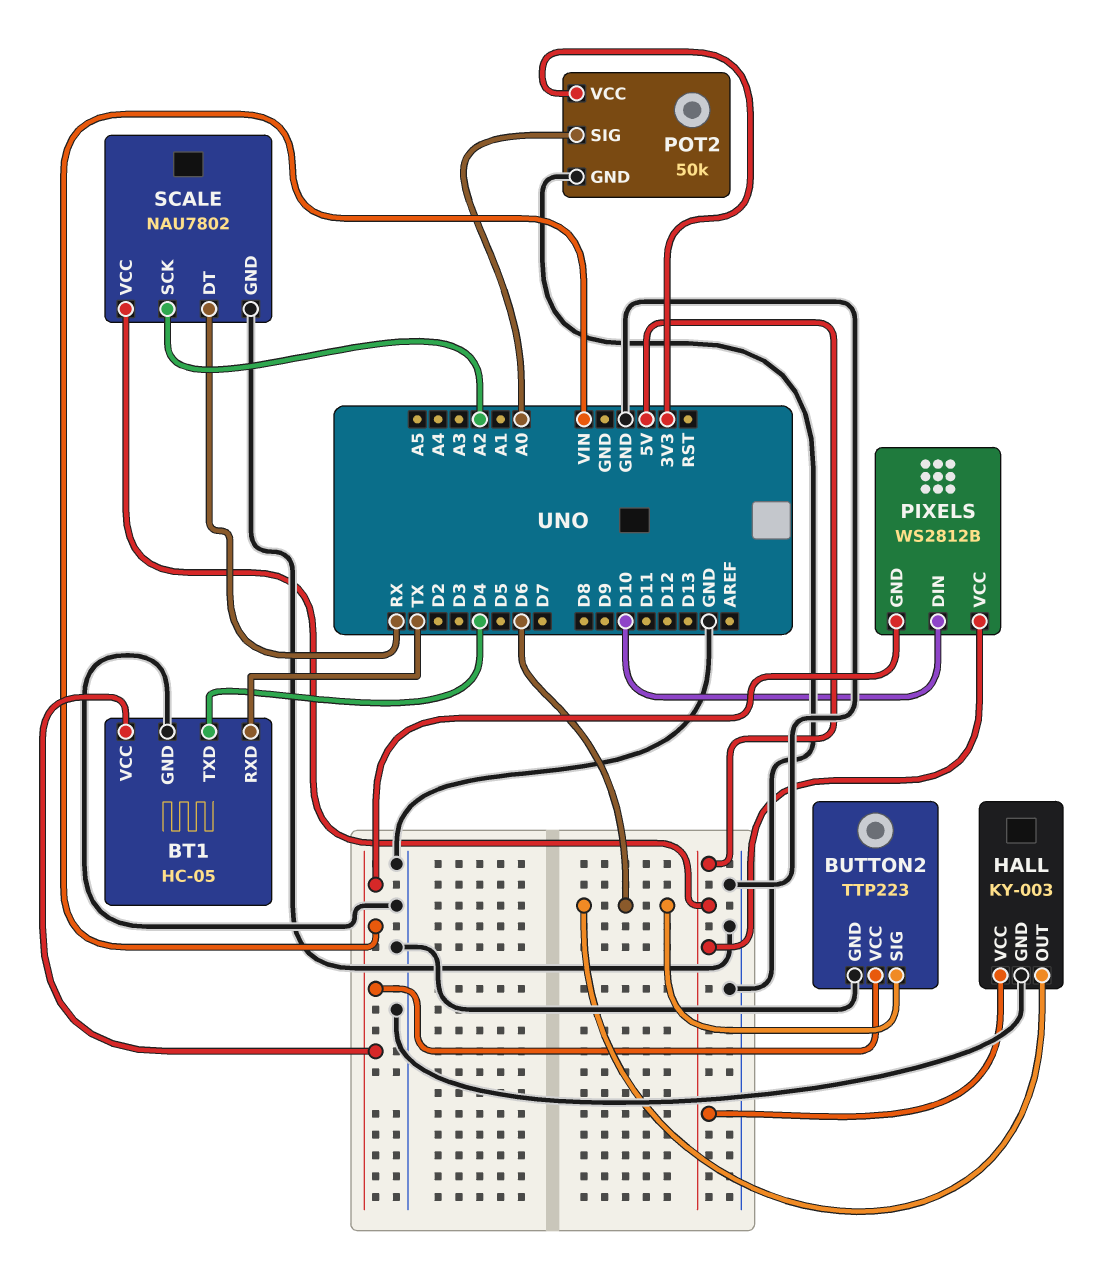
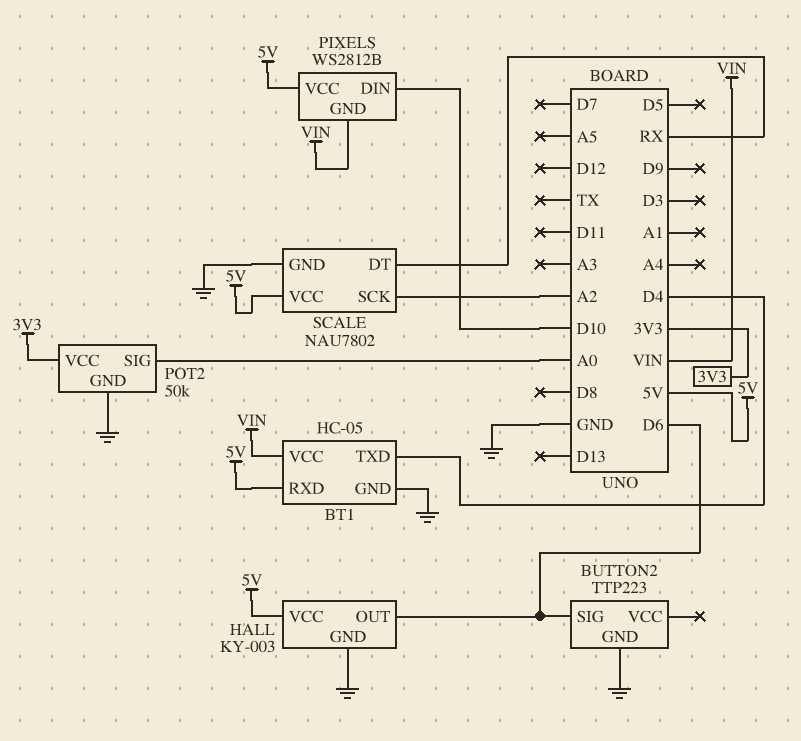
BT1 pin RXD: TX -> 5V
BUTTON2 pin VCC: VIN -> none

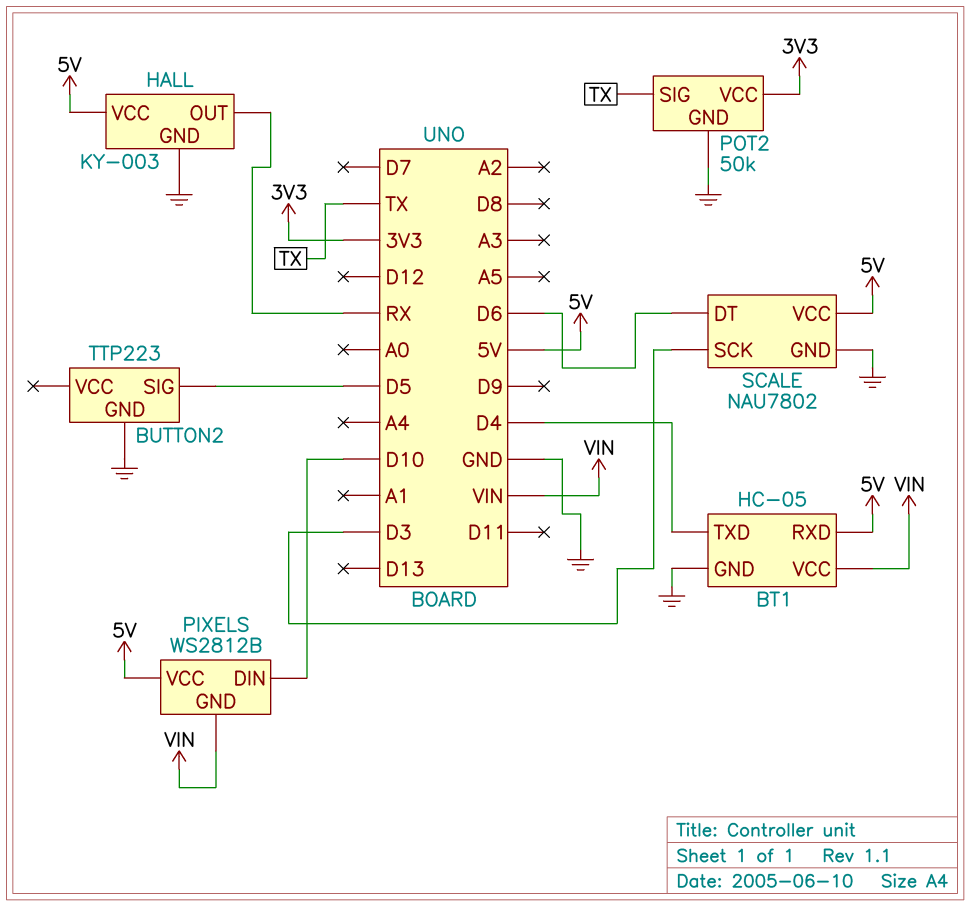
BUTTON2 pin SIG: D6 -> D5
HALL pin OUT: D6 -> RX
POT2 pin SIG: A0 -> TX
SCALE pin DT: RX -> D6
SCALE pin SCK: A2 -> D3

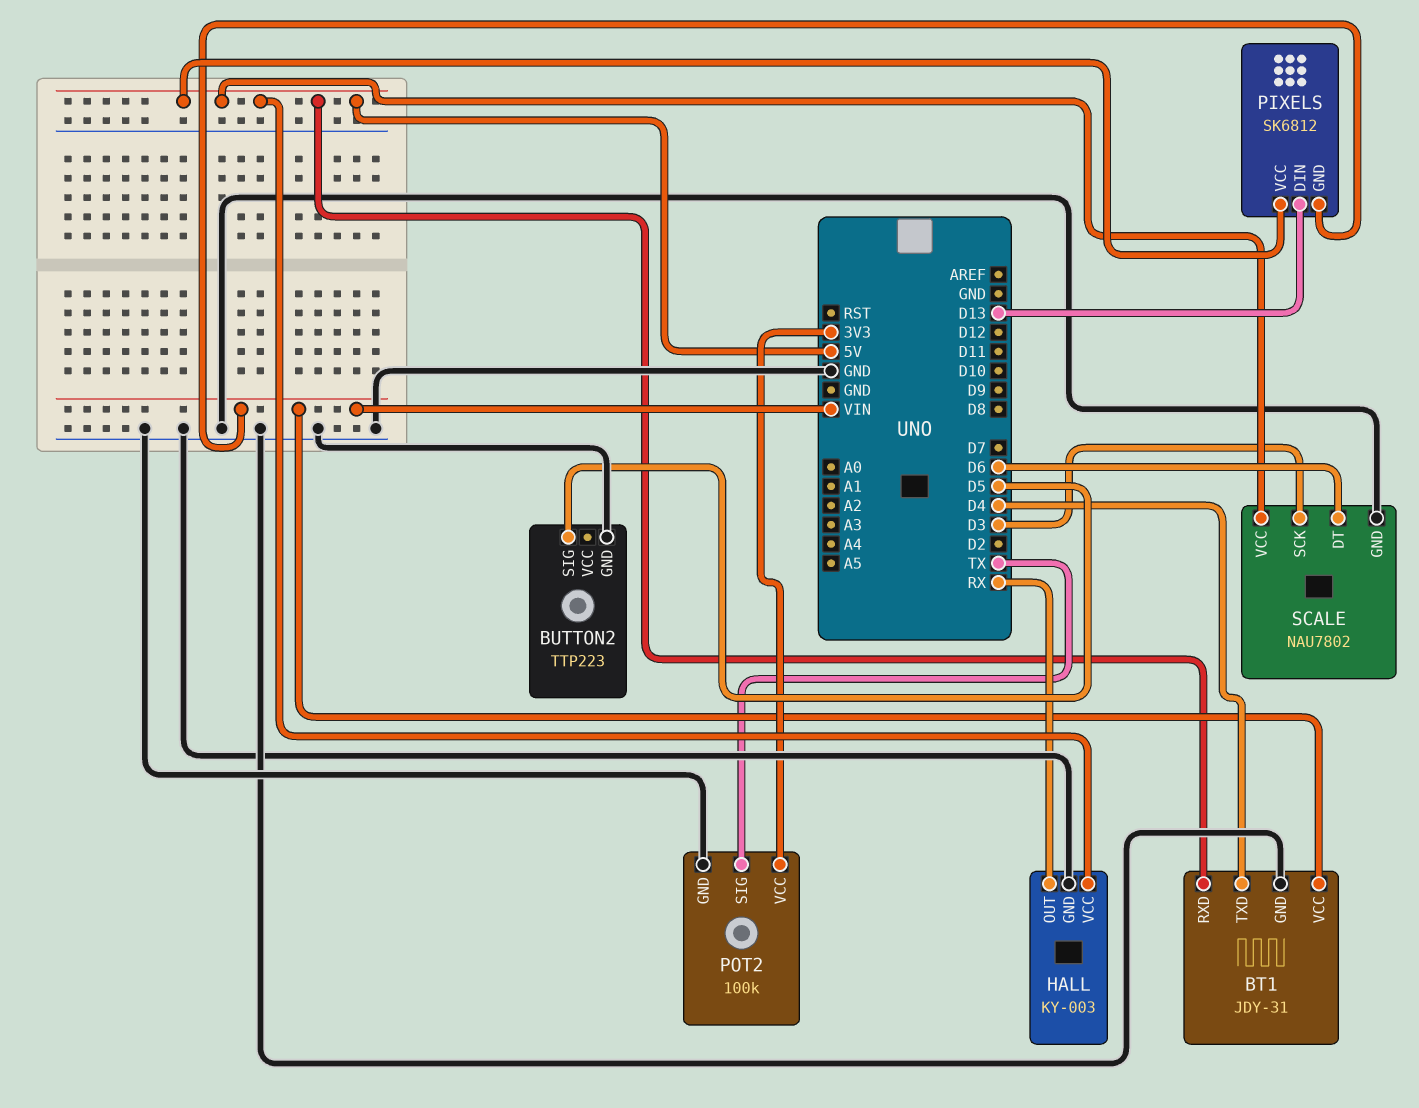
BT1: HC-05 -> JDY-31
PIXELS: WS2812B -> SK6812
PIXELS pin DIN: D10 -> D13
POT2: 50k -> 100k

